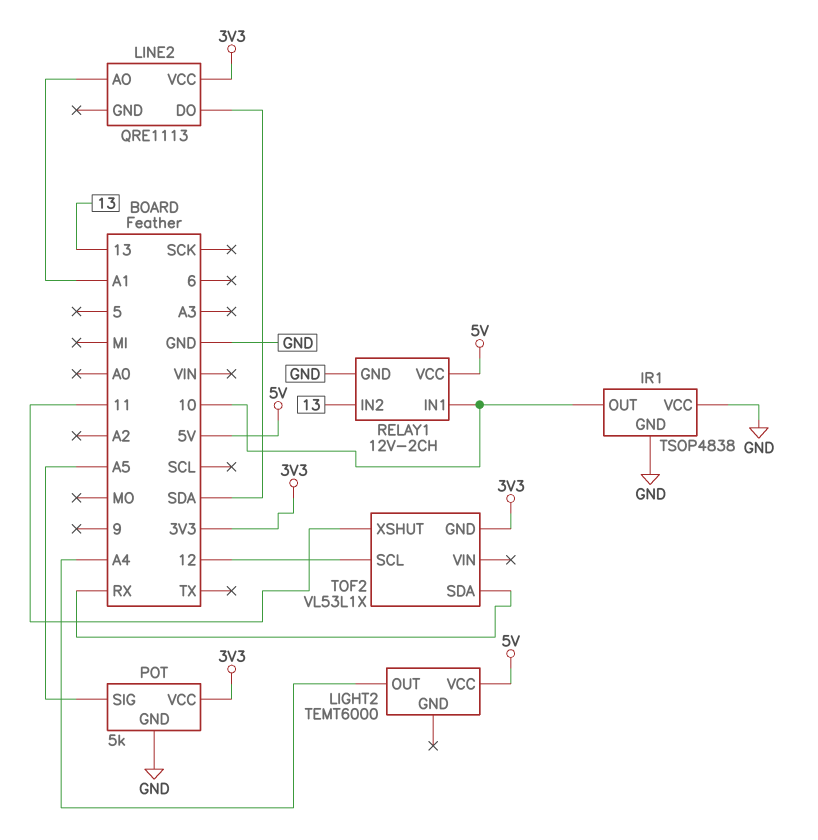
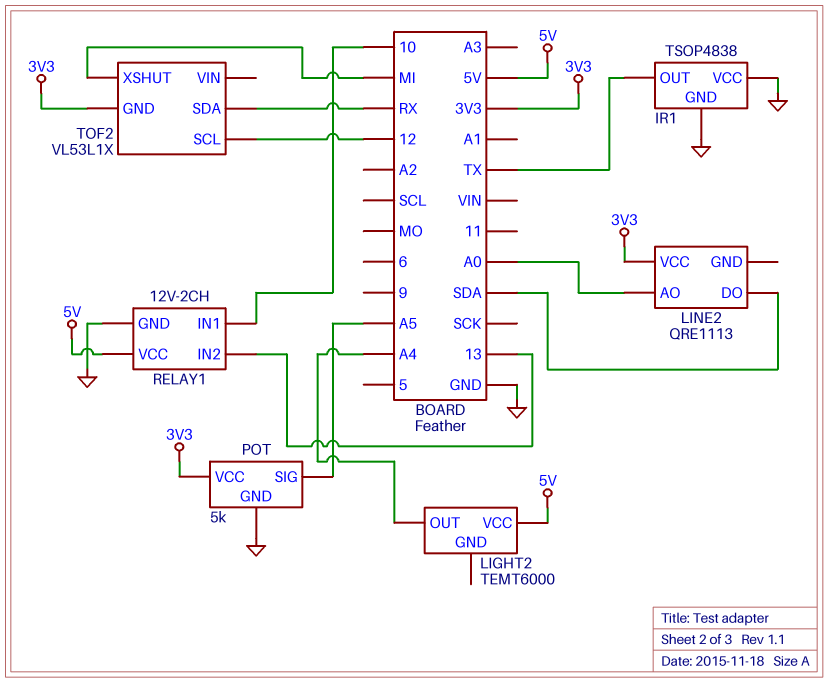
IR1 pin OUT: 10 -> TX
LINE2 pin AO: A1 -> A0
TOF2 pin XSHUT: 11 -> MI

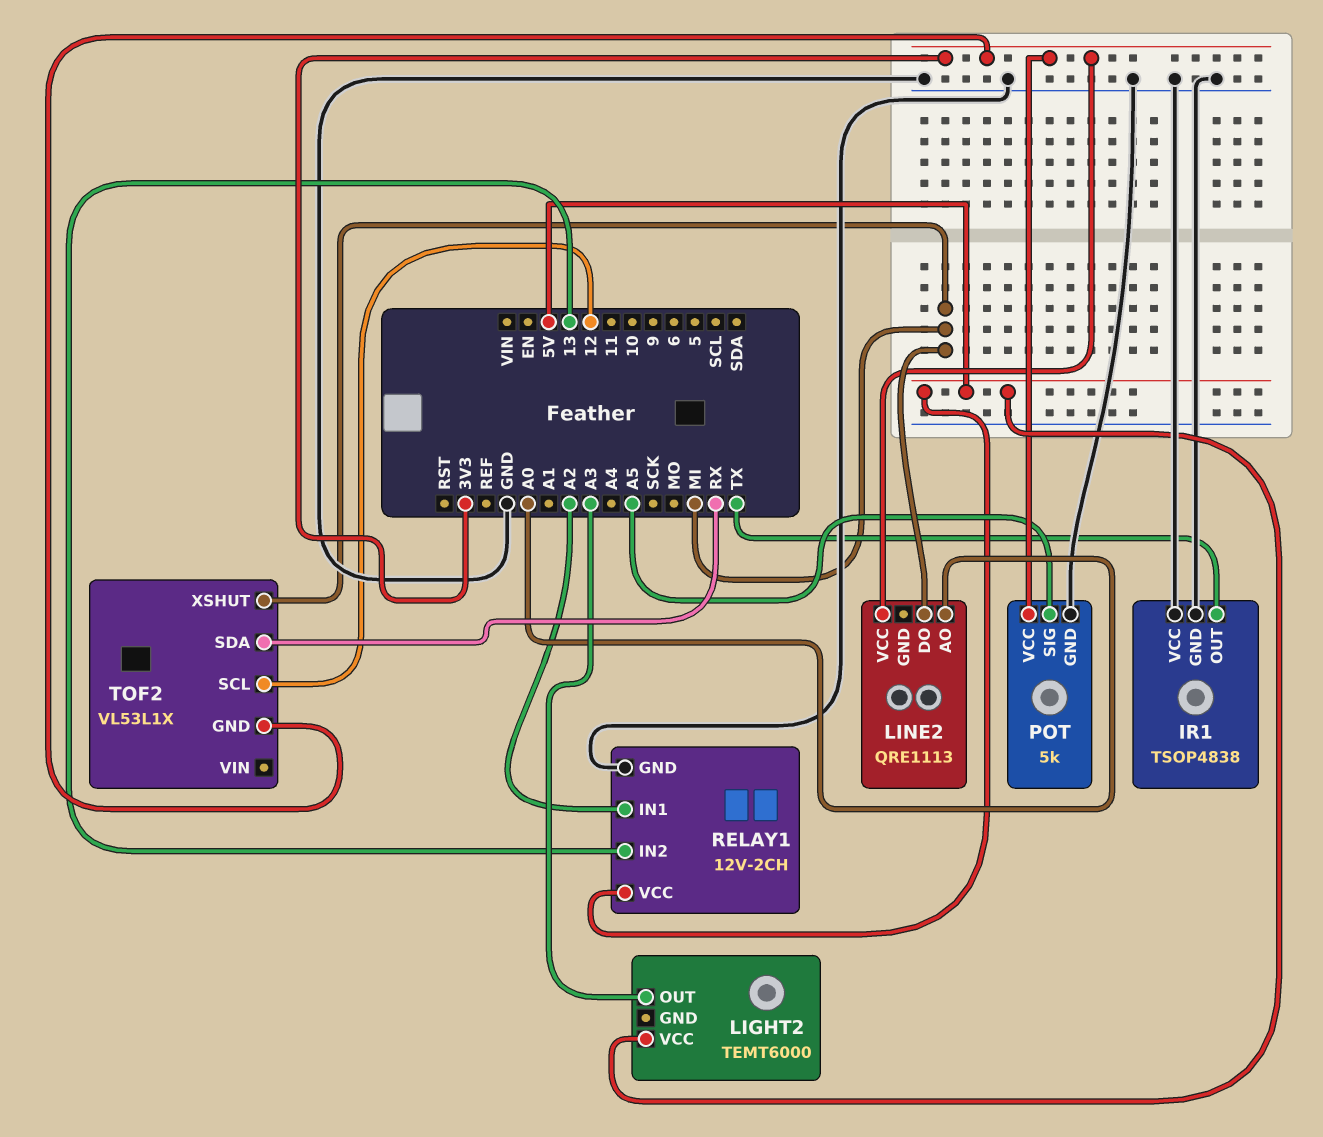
LIGHT2 pin OUT: A4 -> A3
LINE2 pin DO: SDA -> MI
RELAY1 pin IN1: 10 -> A2

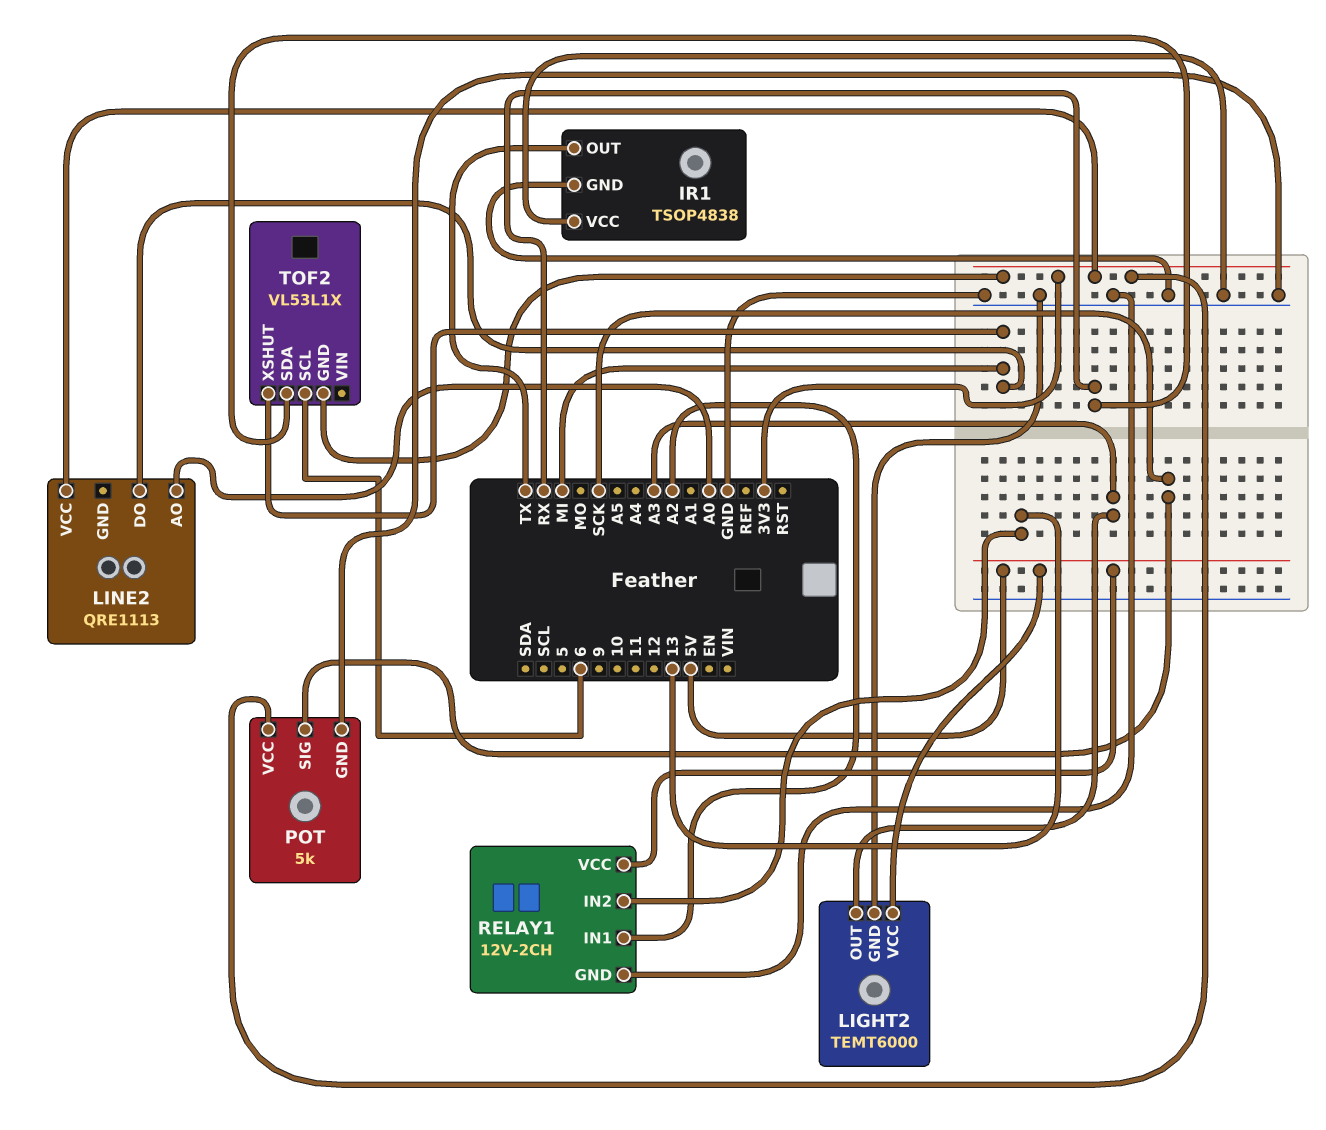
LIGHT2 pin GND: none -> GND
POT pin SIG: A5 -> SCK
TOF2 pin SCL: 12 -> 6

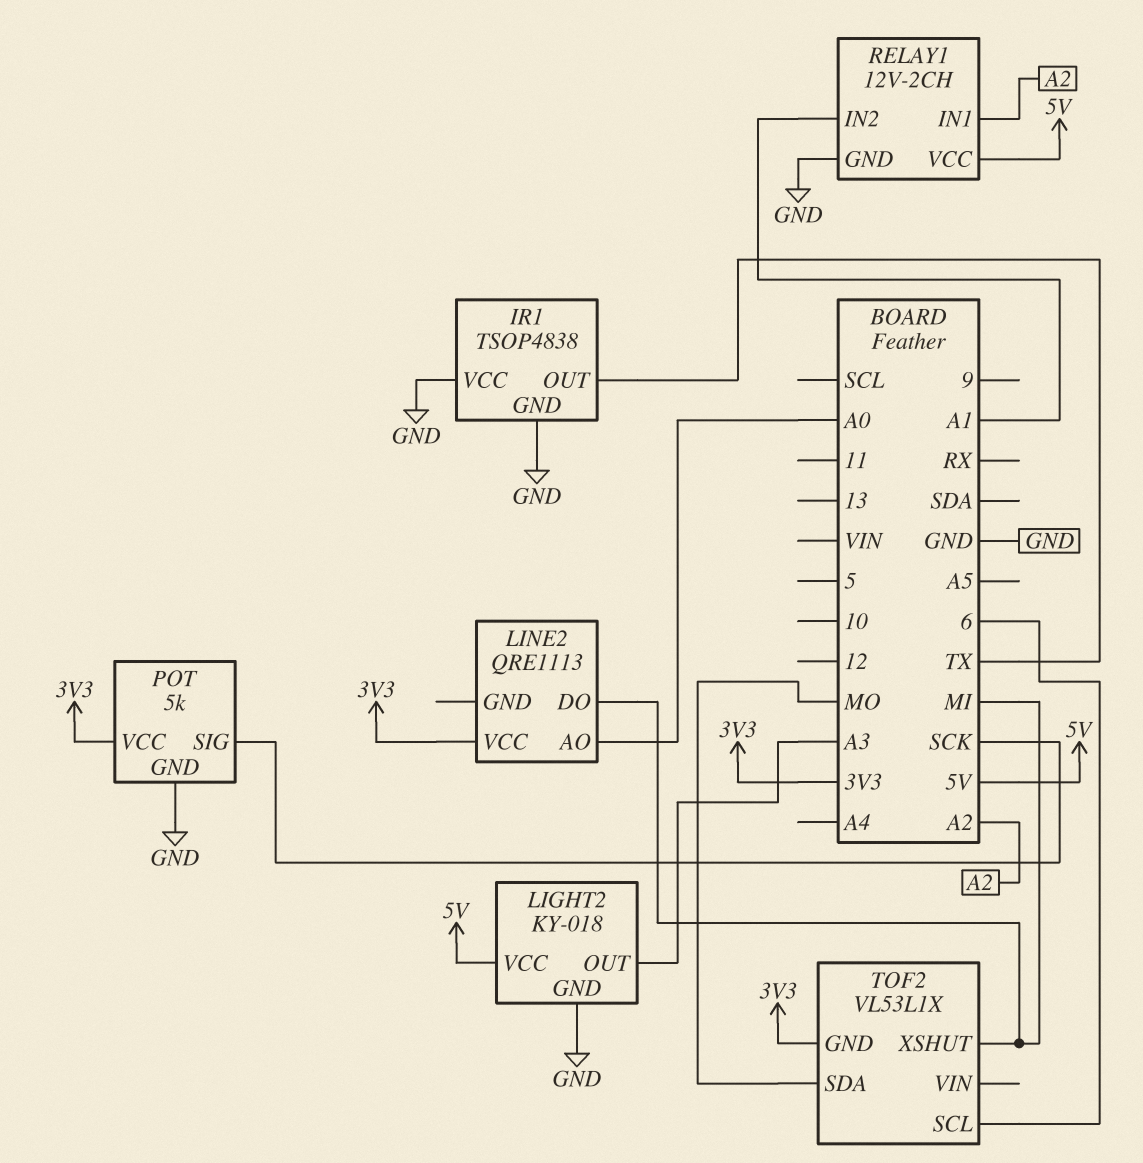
LIGHT2: TEMT6000 -> KY-018
RELAY1 pin IN2: 13 -> A1
TOF2 pin SDA: RX -> MO

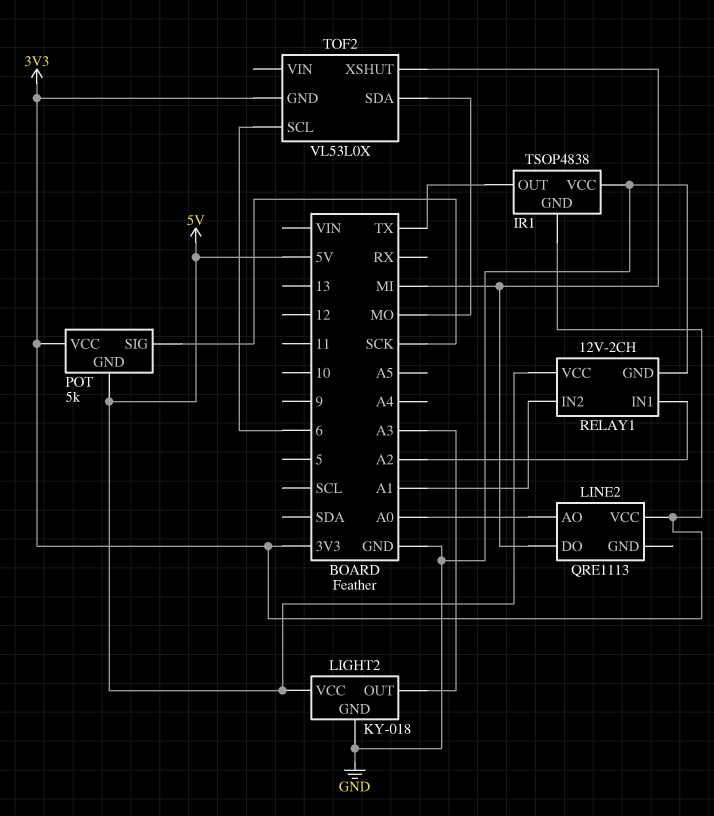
IR1 pin GND: GND -> 3V3
POT pin GND: GND -> 5V
TOF2: VL53L1X -> VL53L0X

